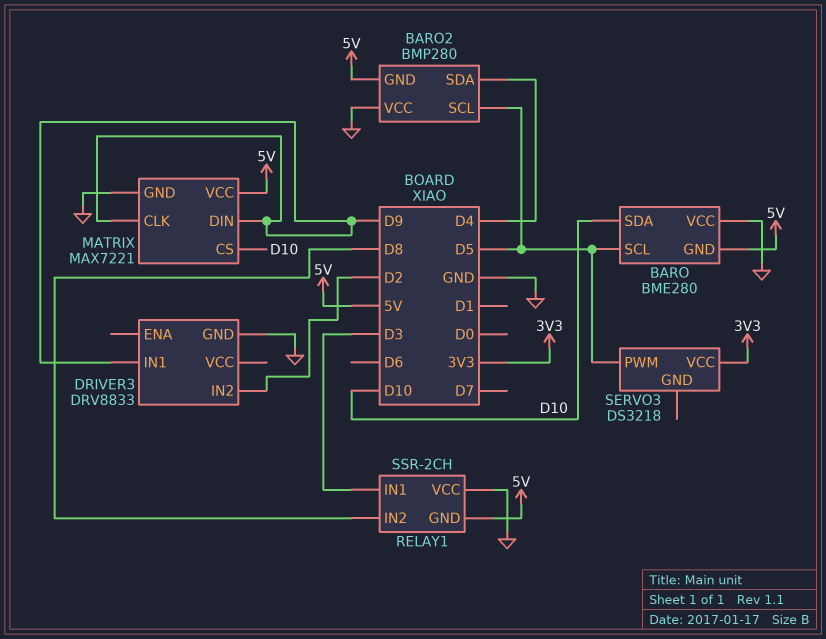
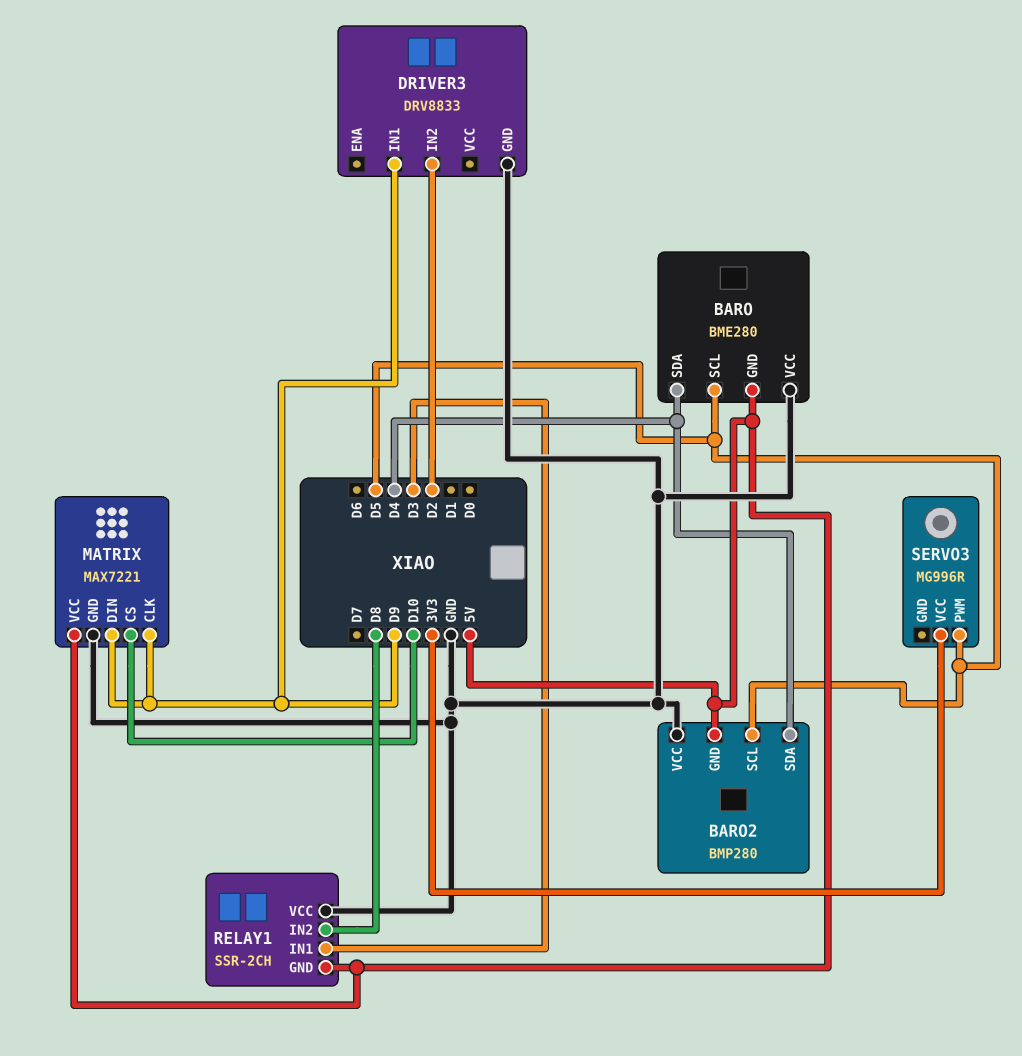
BARO pin SDA: D10 -> D4
SERVO3: DS3218 -> MG996R

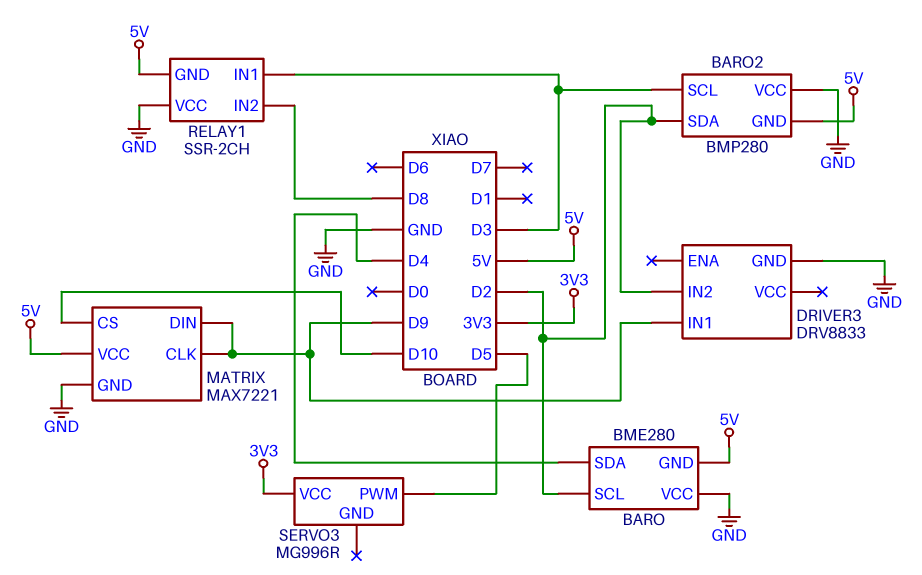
BARO pin SCL: D5 -> D2
BARO2 pin SCL: D5 -> D3
BARO2 pin SDA: D4 -> D2

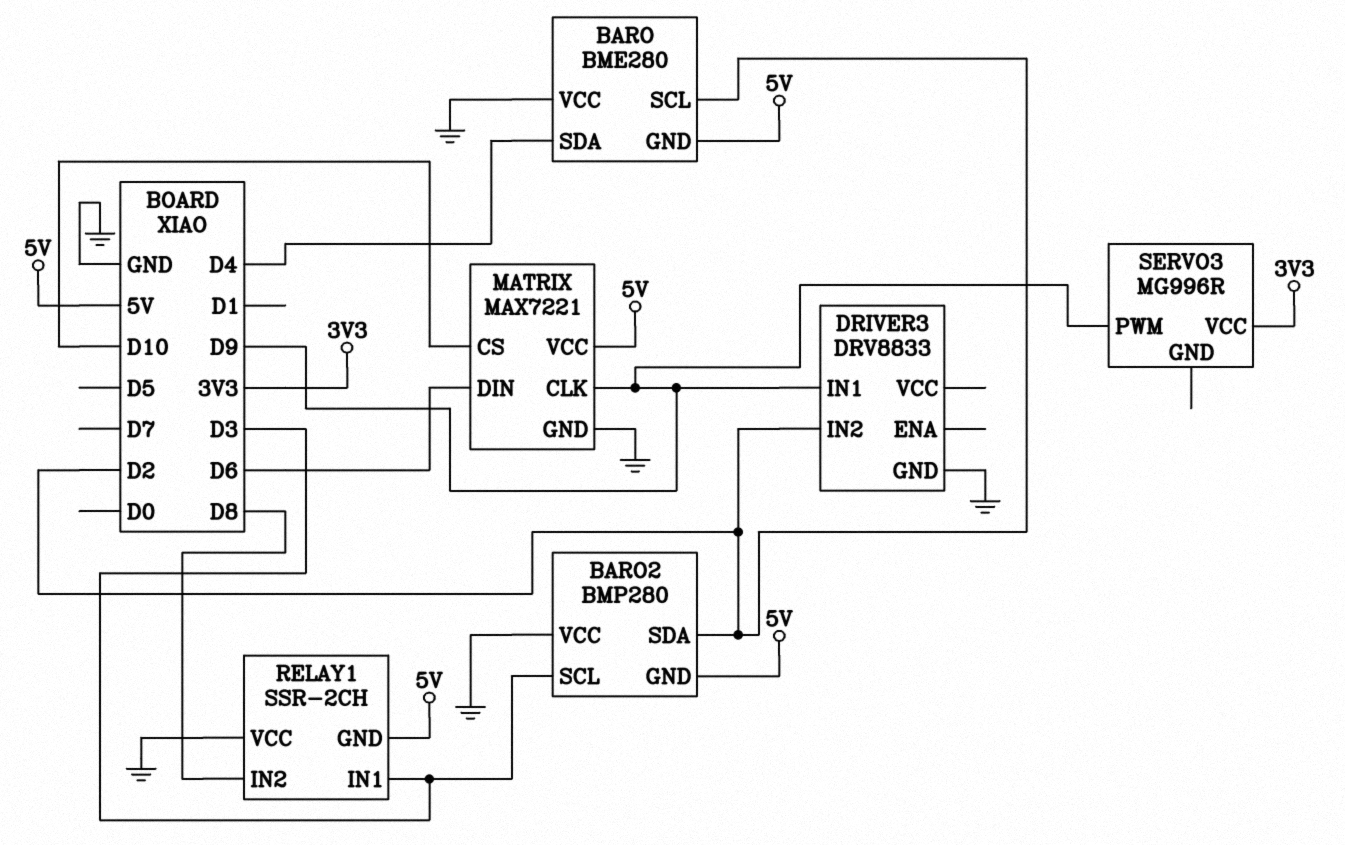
MATRIX pin DIN: D9 -> D6
SERVO3 pin PWM: D5 -> D9

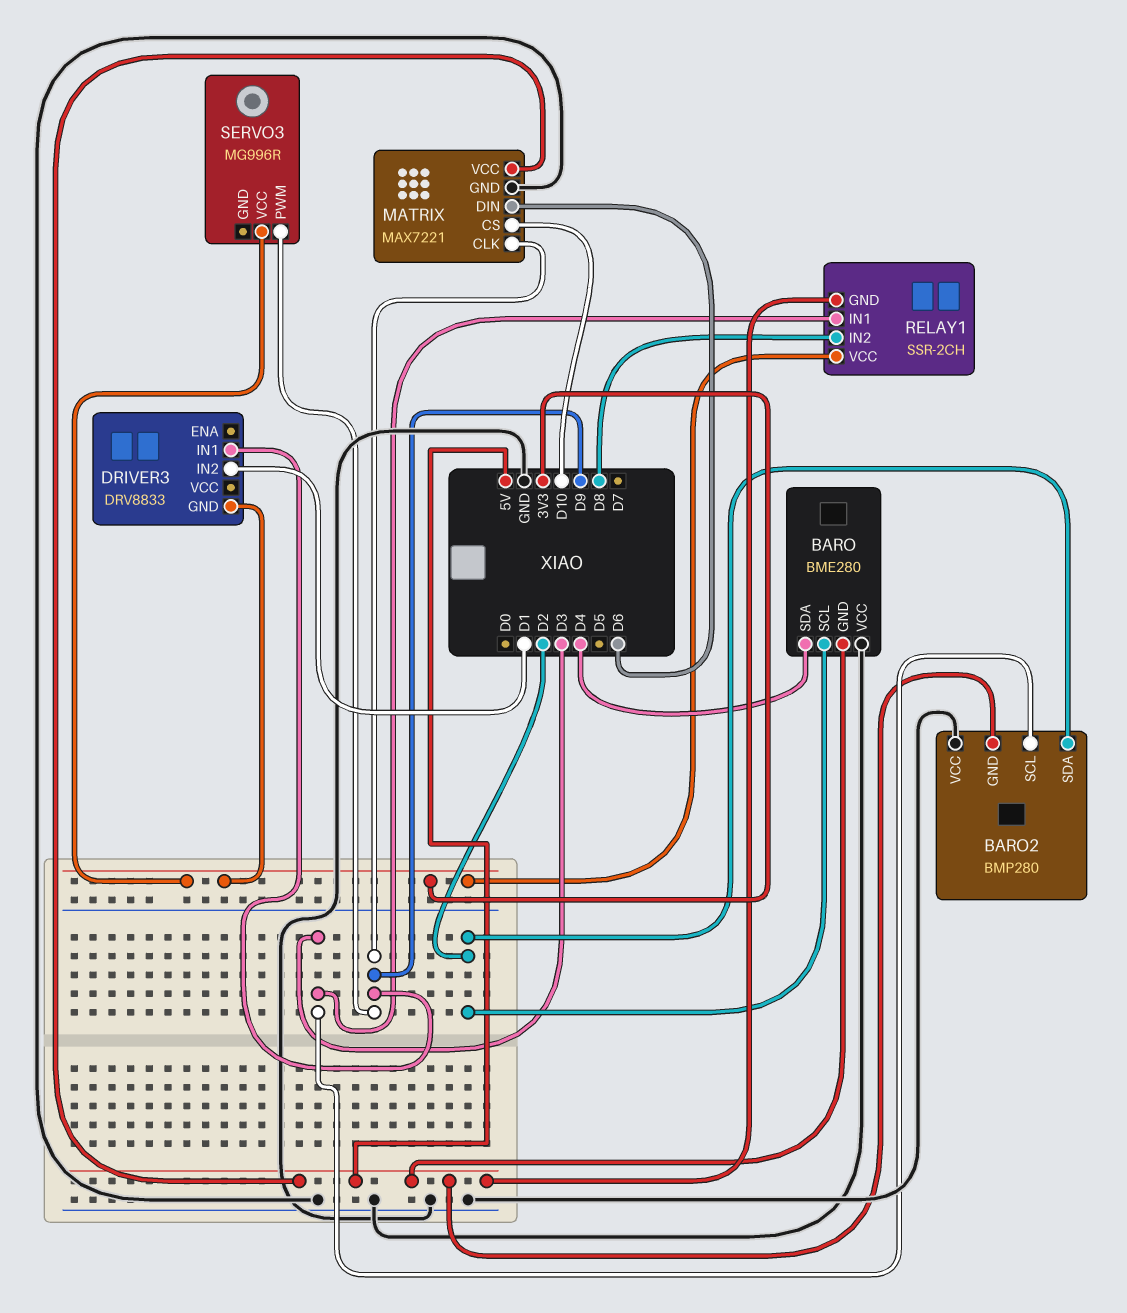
DRIVER3 pin GND: GND -> 3V3
DRIVER3 pin IN2: D2 -> D1
RELAY1 pin VCC: GND -> 3V3

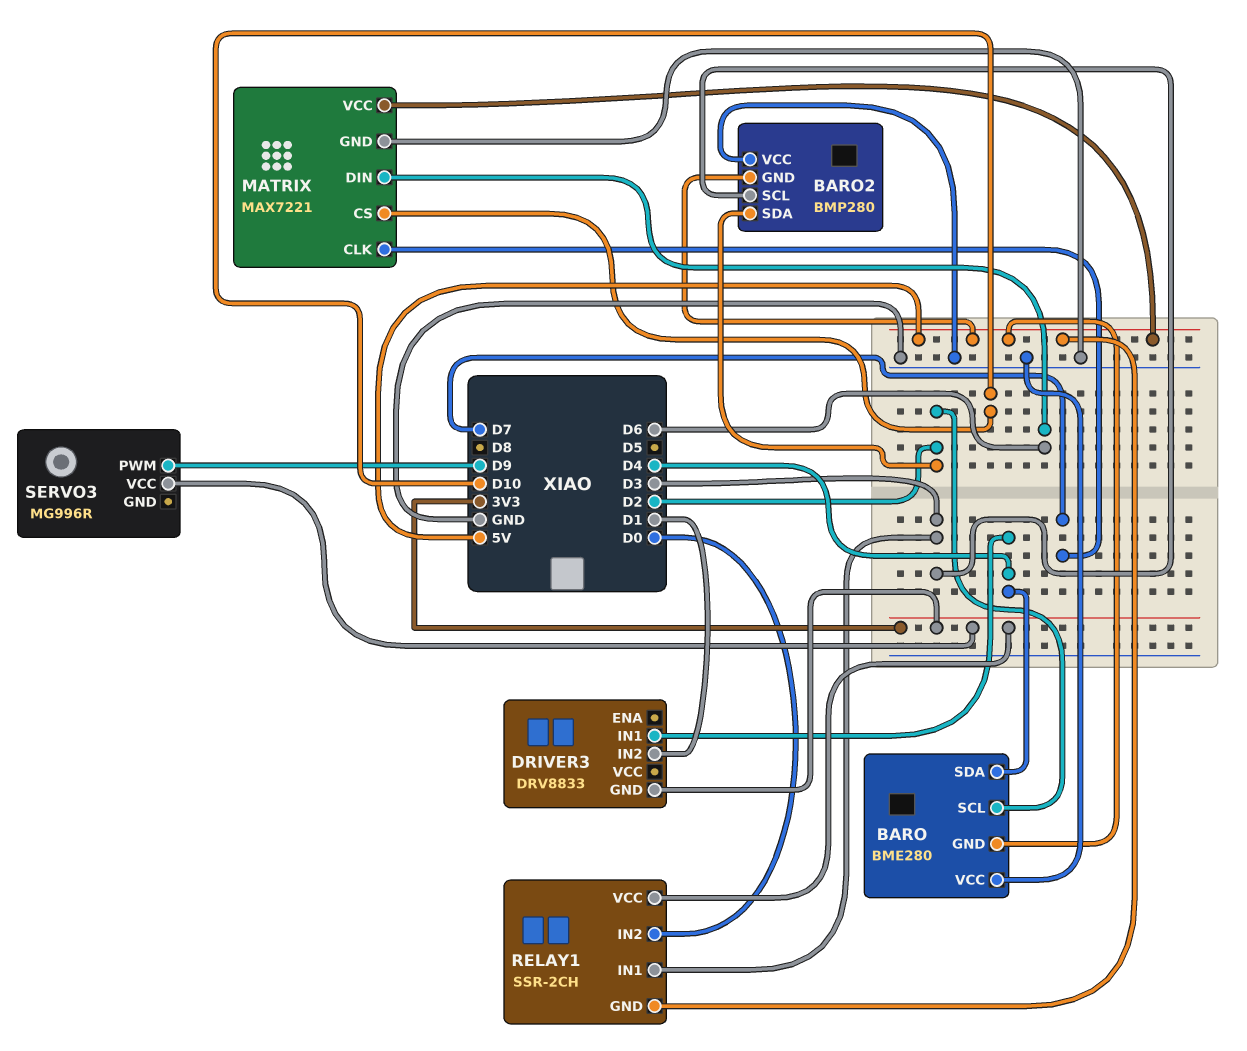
DRIVER3 pin IN1: D9 -> D4
MATRIX pin CLK: D9 -> D7
RELAY1 pin IN2: D8 -> D0

